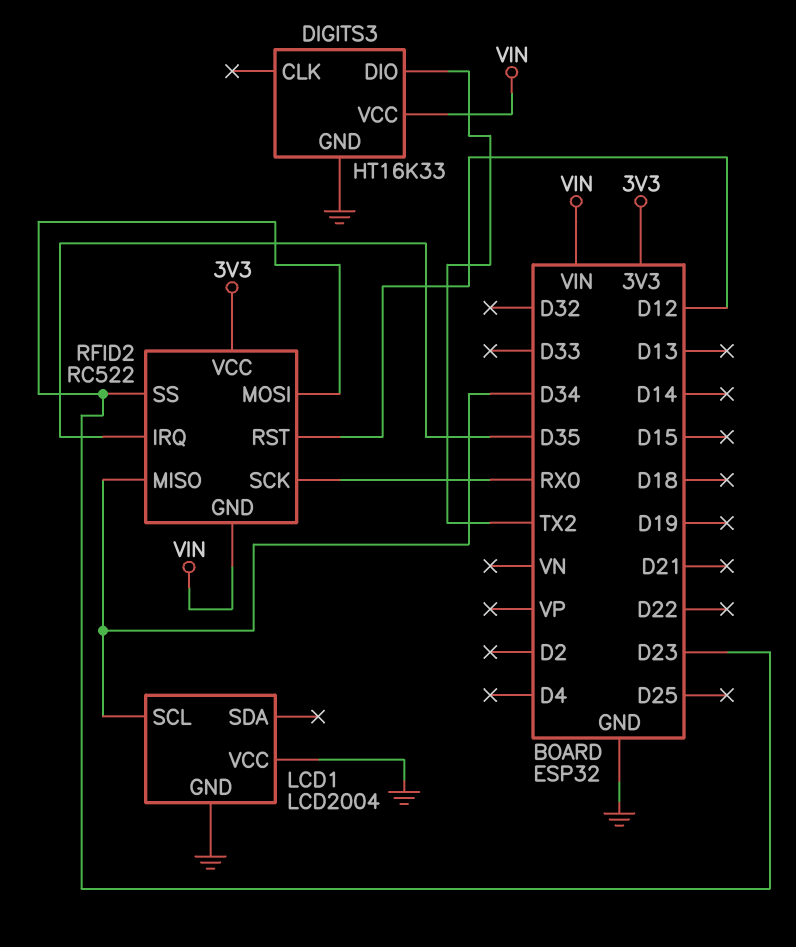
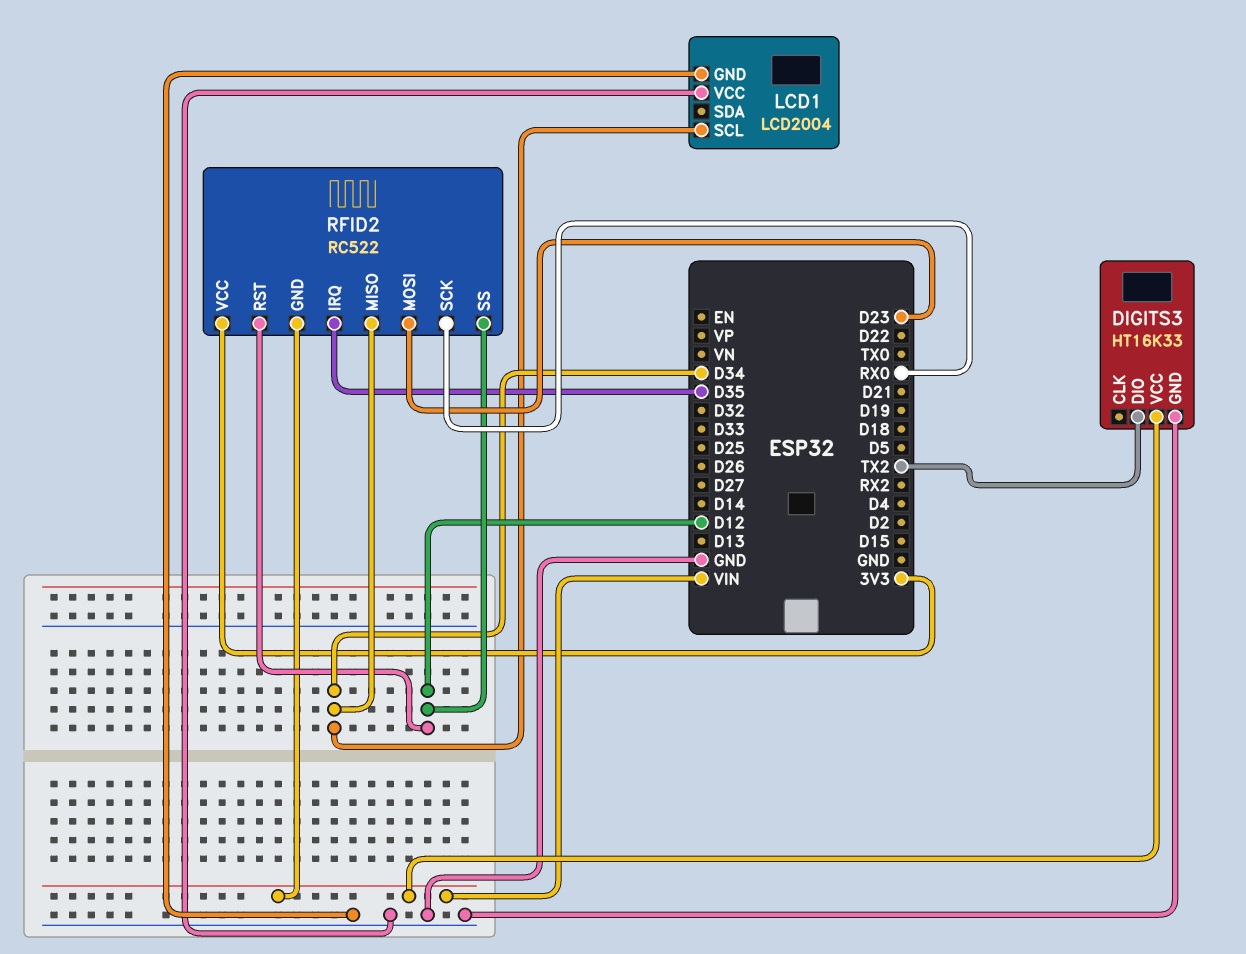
RFID2 pin SS: D23 -> D12

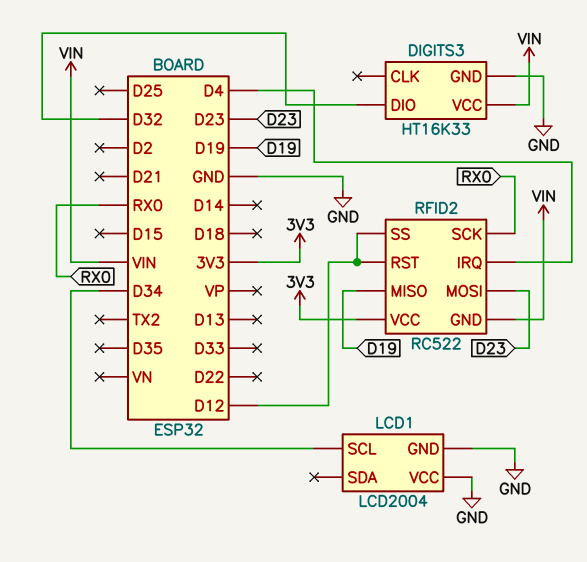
DIGITS3 pin DIO: TX2 -> D32
RFID2 pin IRQ: D35 -> D4
RFID2 pin MISO: D34 -> D19

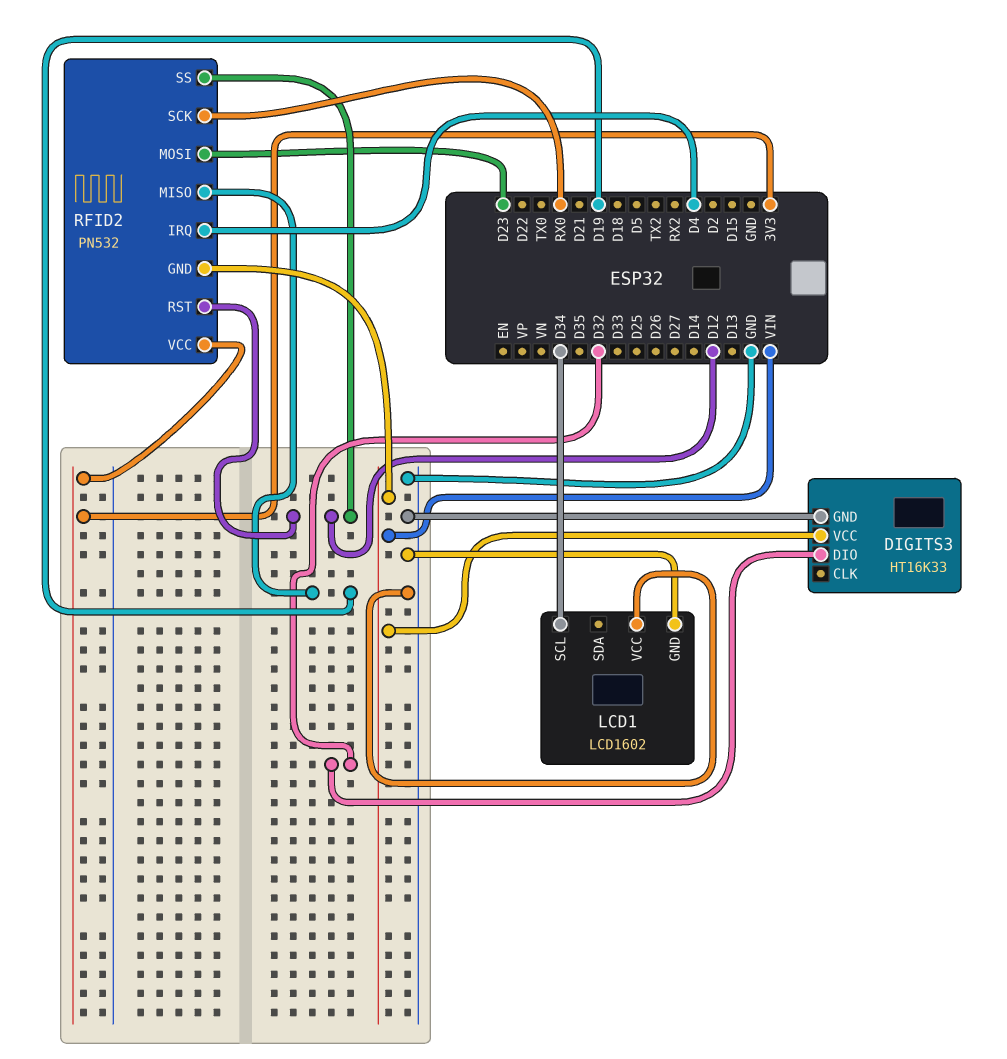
LCD1: LCD2004 -> LCD1602
RFID2: RC522 -> PN532

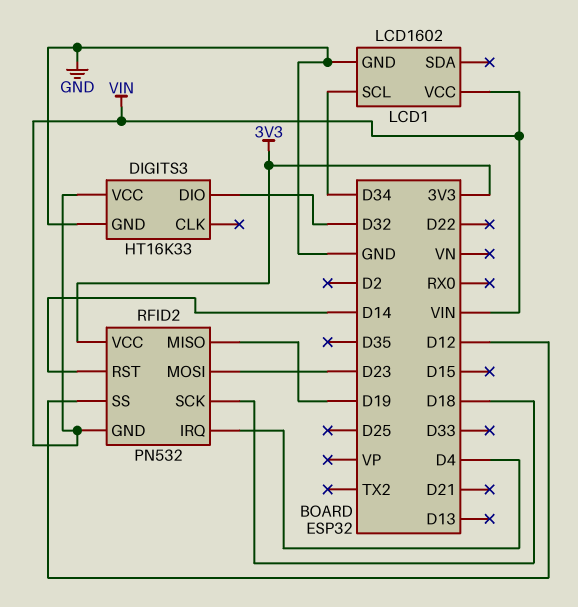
LCD1 pin VCC: GND -> VIN
RFID2 pin RST: D12 -> D14
RFID2 pin SCK: RX0 -> D18

